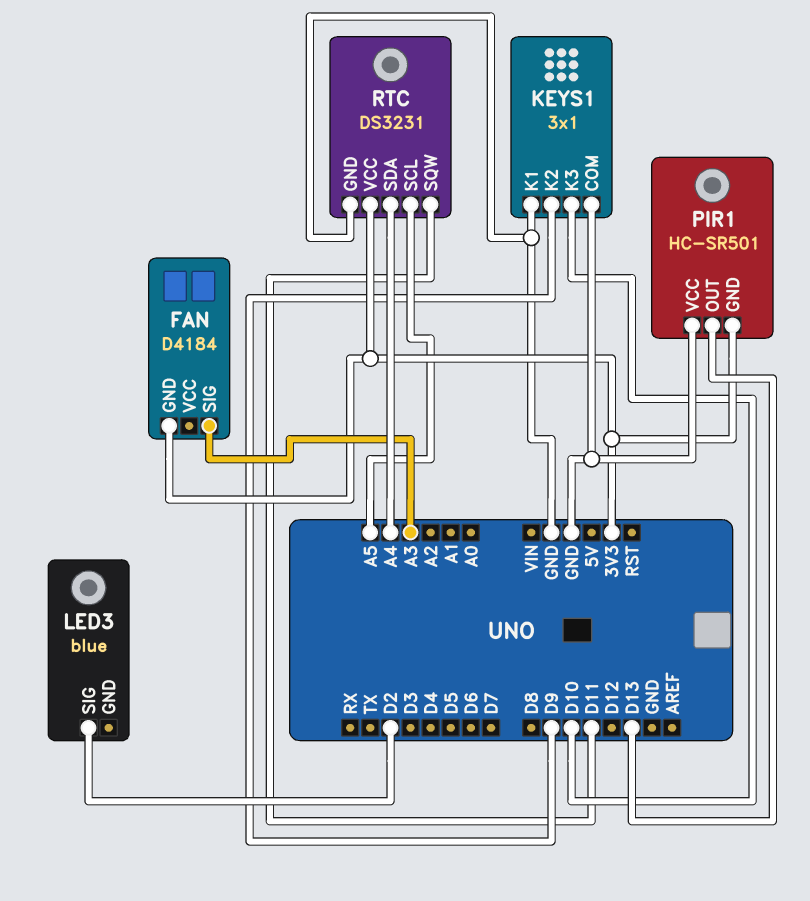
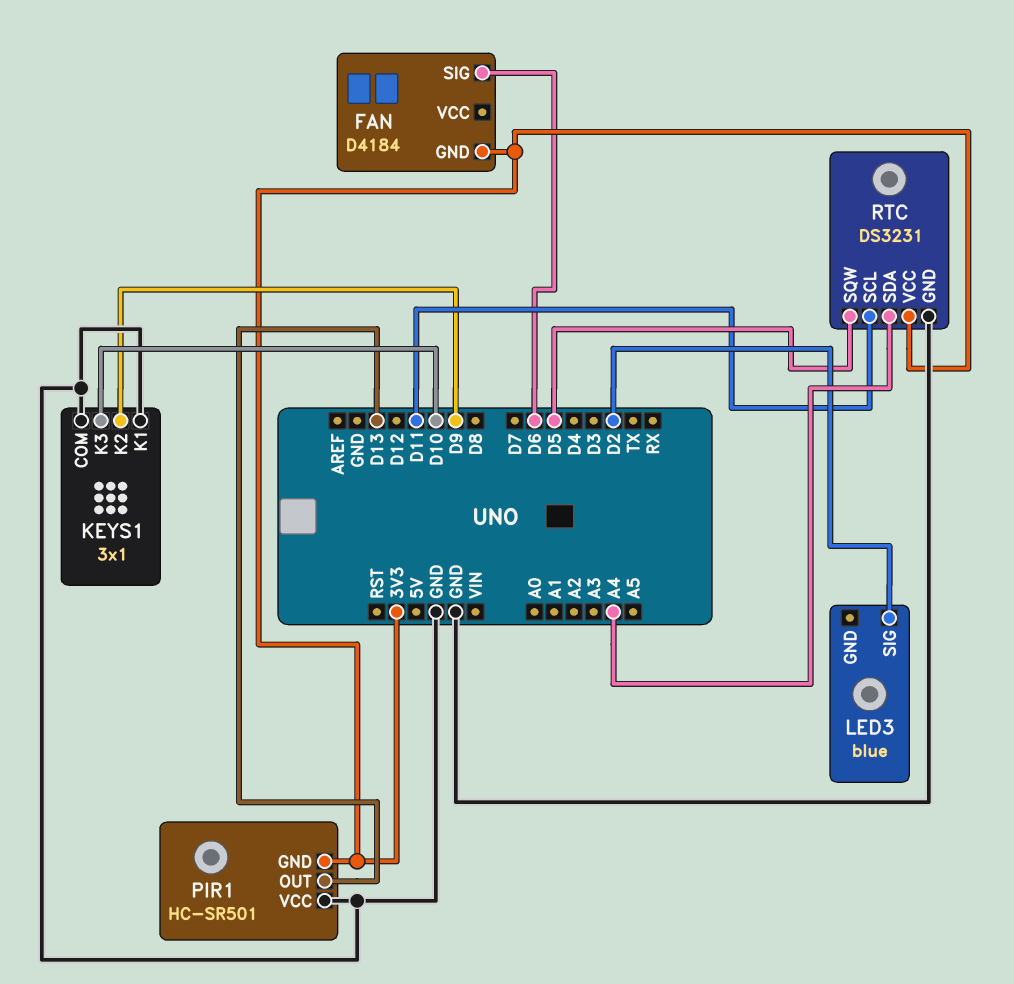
FAN pin SIG: A3 -> D6
RTC pin SCL: A5 -> D11
RTC pin SQW: D11 -> D5

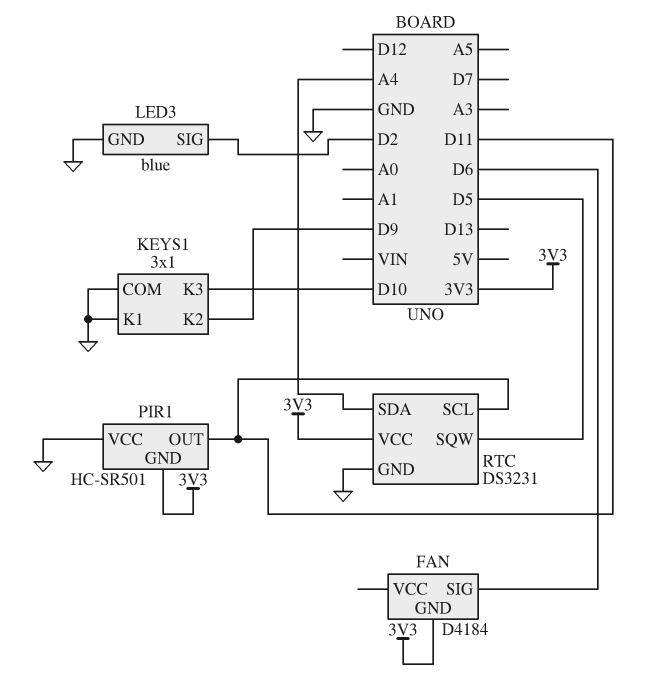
LED3 pin GND: none -> GND
PIR1 pin OUT: D13 -> D11

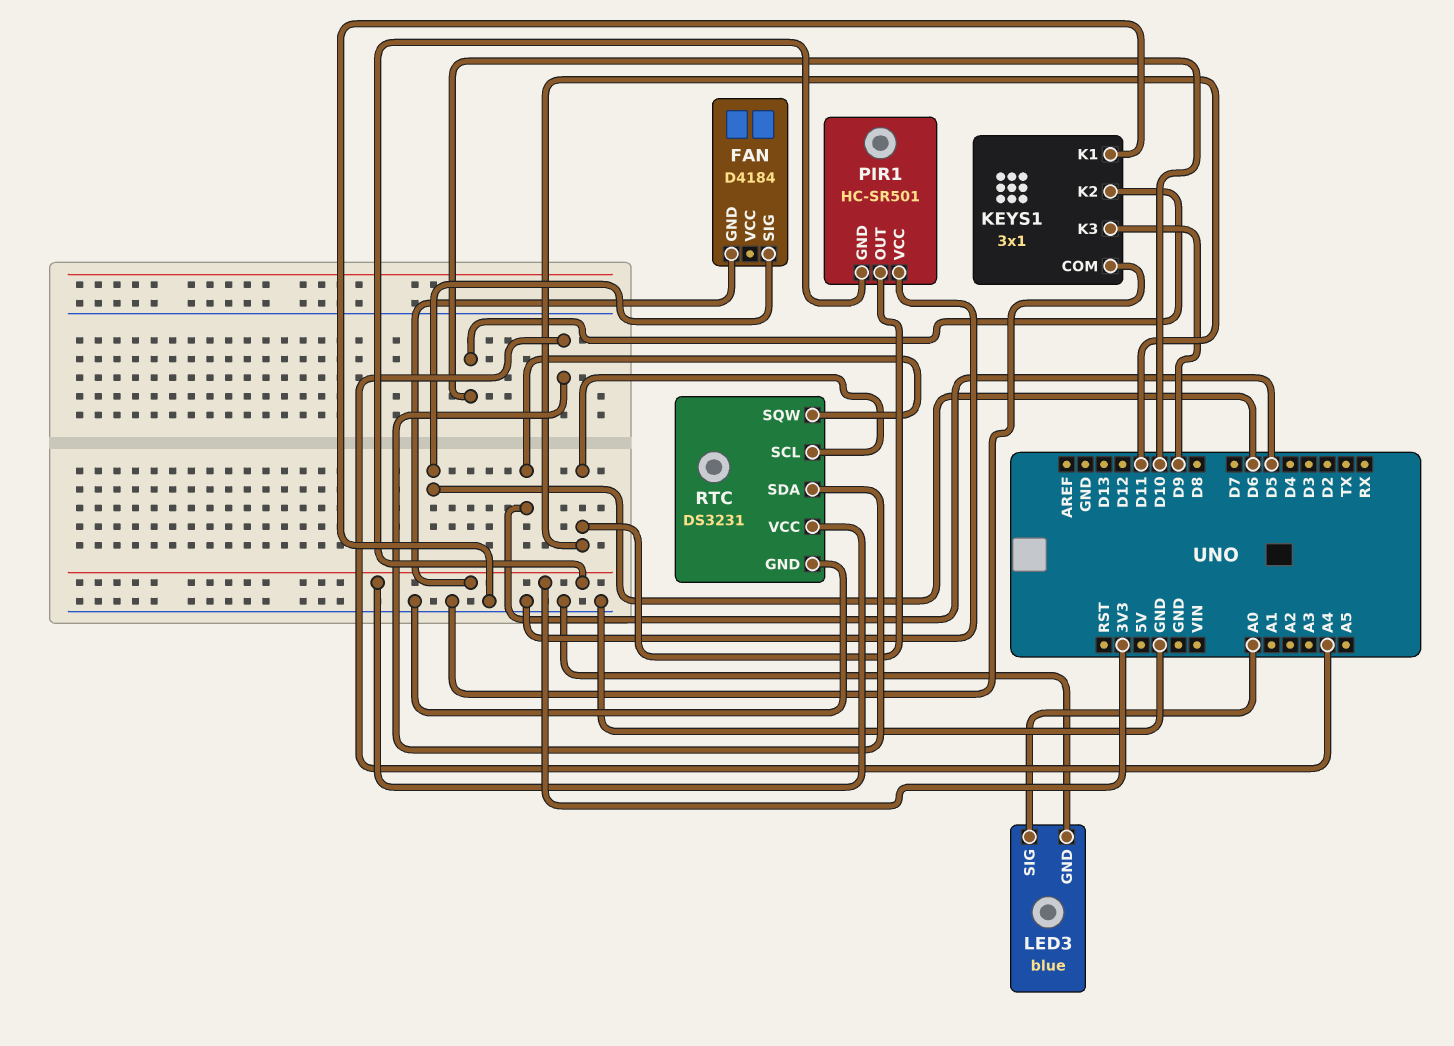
KEYS1 pin K2: D9 -> D10
KEYS1 pin K3: D10 -> D9
LED3 pin SIG: D2 -> A0

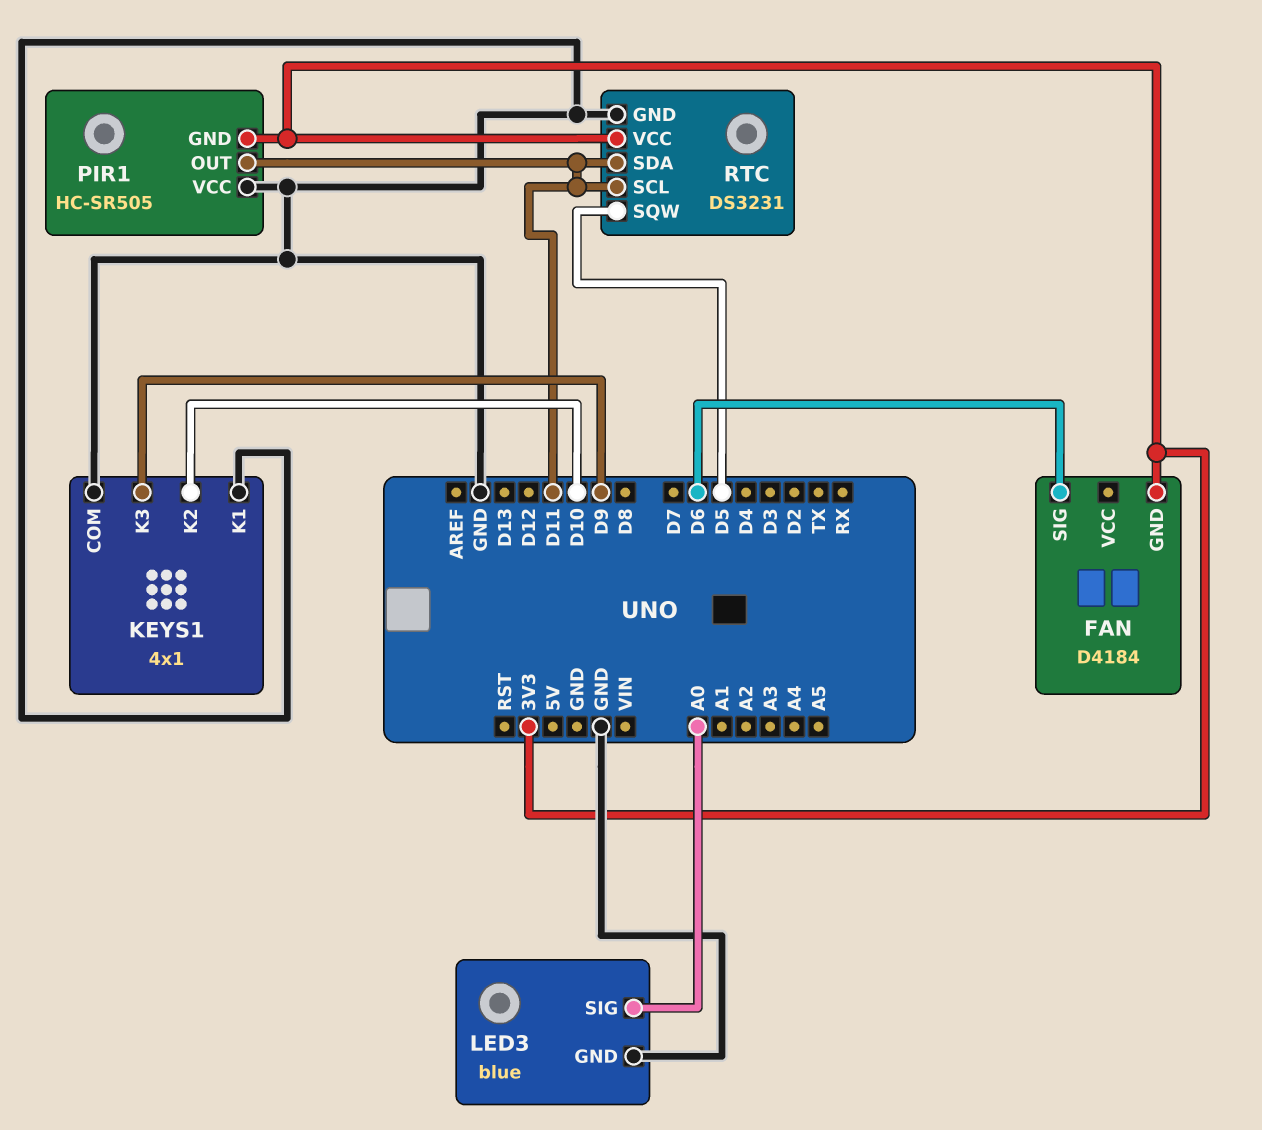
KEYS1: 3x1 -> 4x1
PIR1: HC-SR501 -> HC-SR505
RTC pin SDA: A4 -> D11

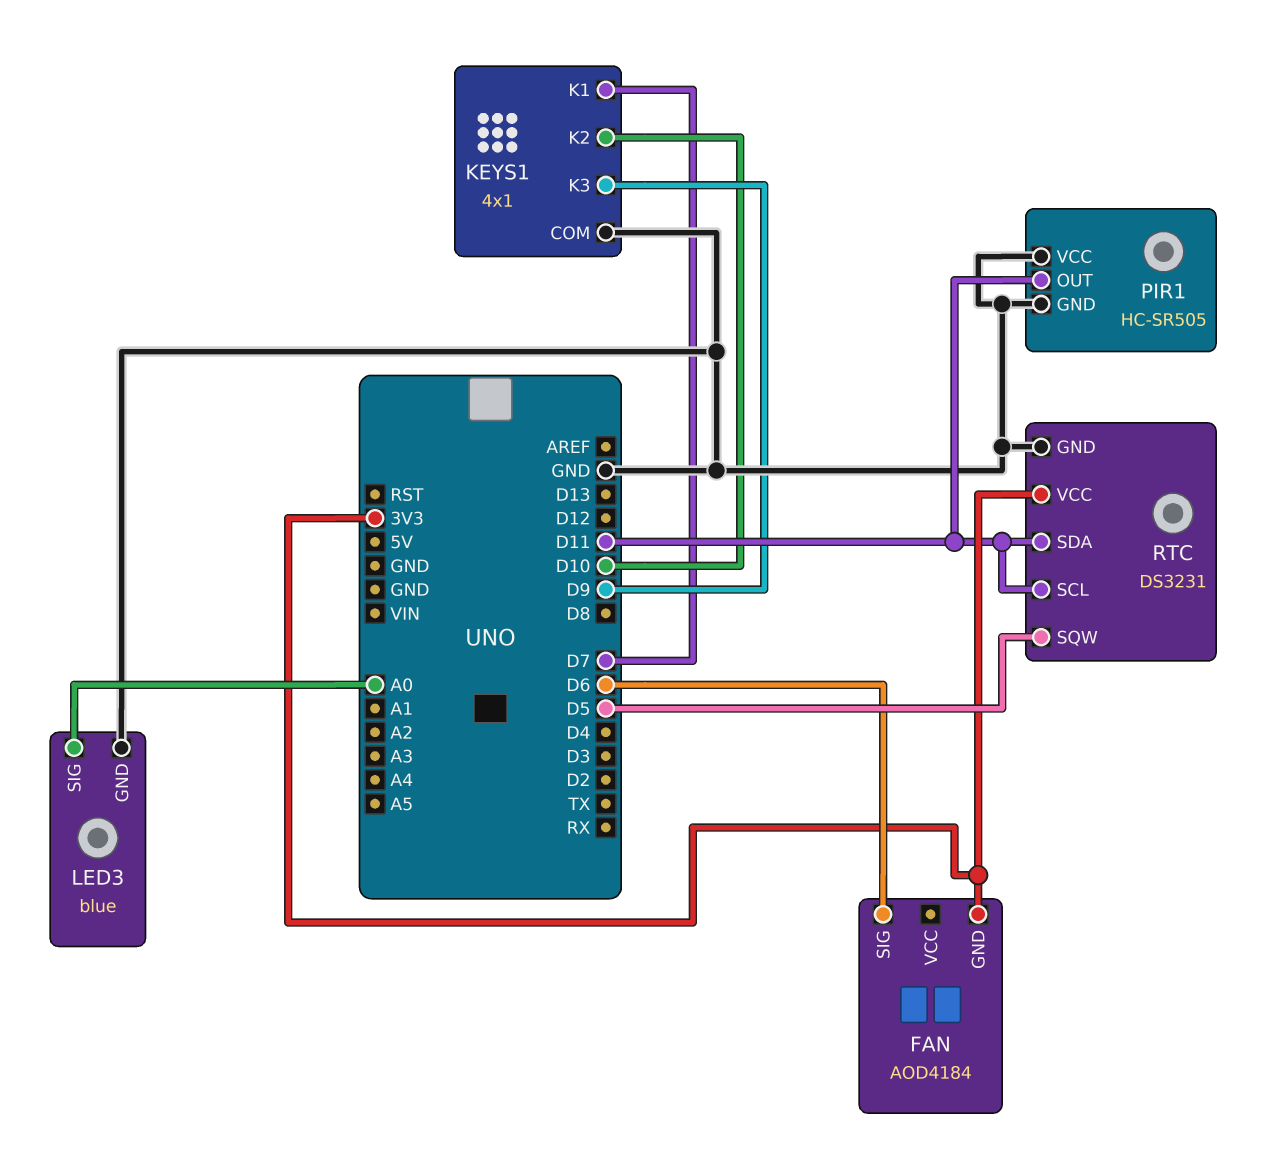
FAN: D4184 -> AOD4184
KEYS1 pin K1: GND -> D7
PIR1 pin GND: 3V3 -> GND

